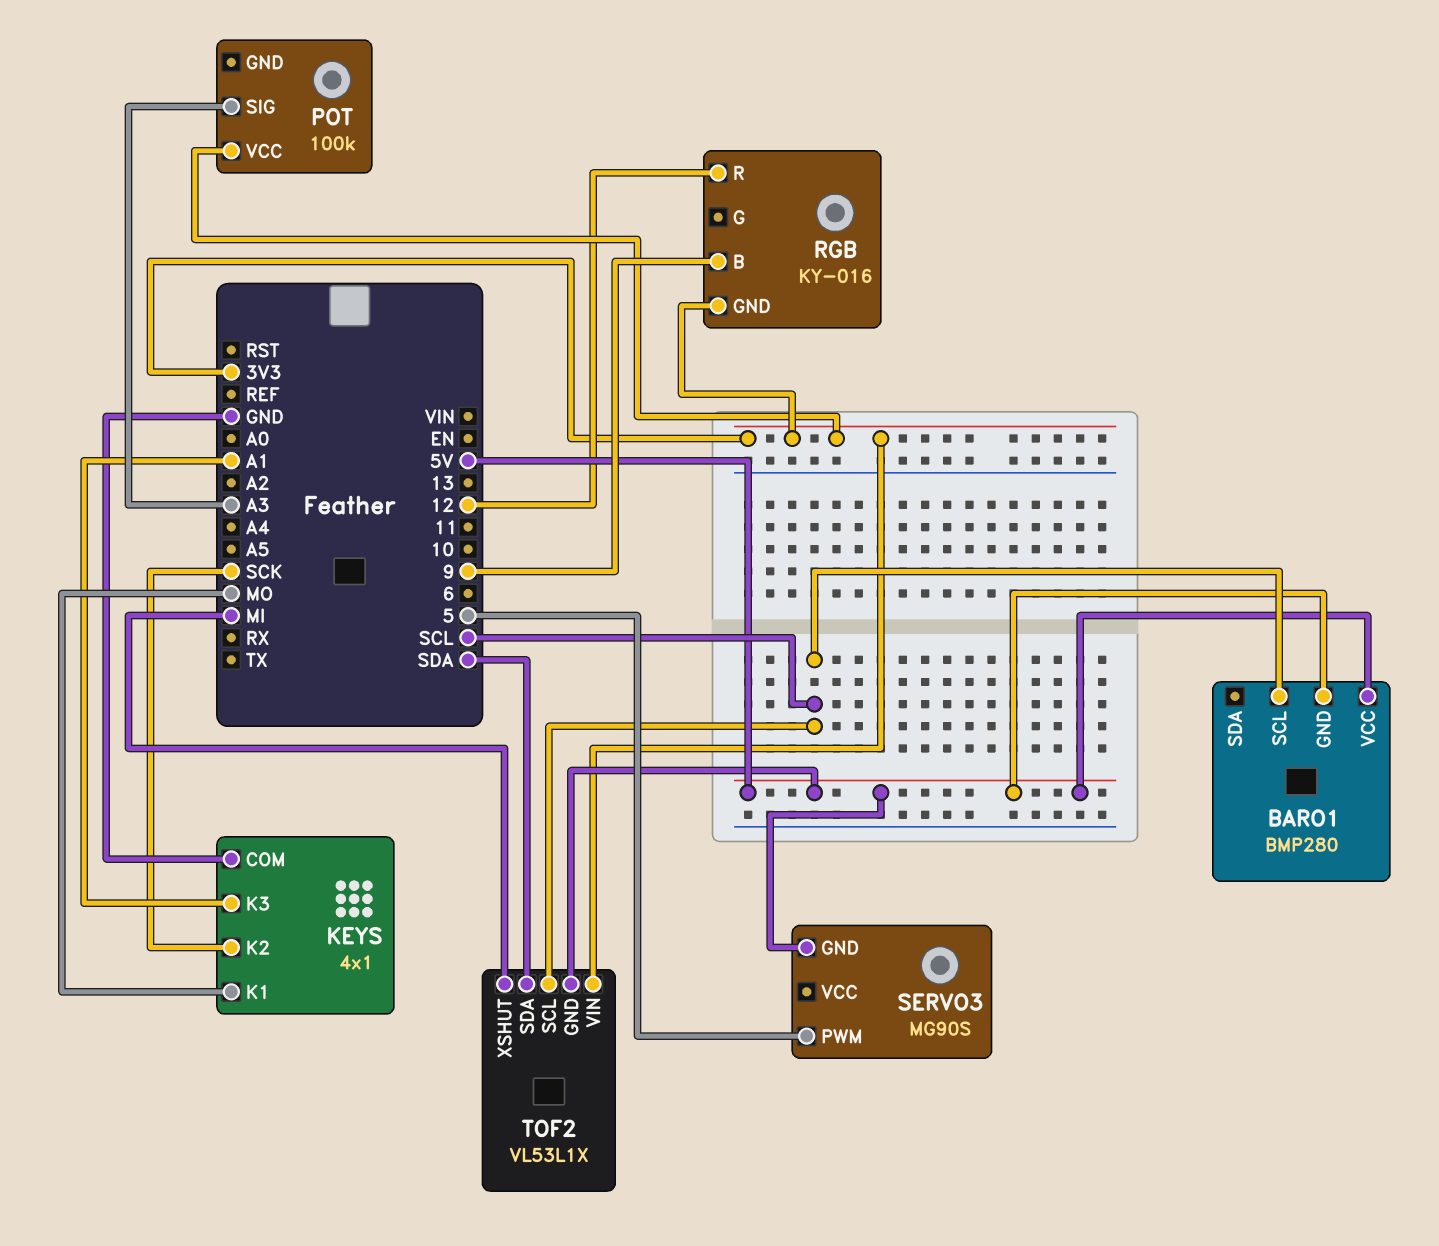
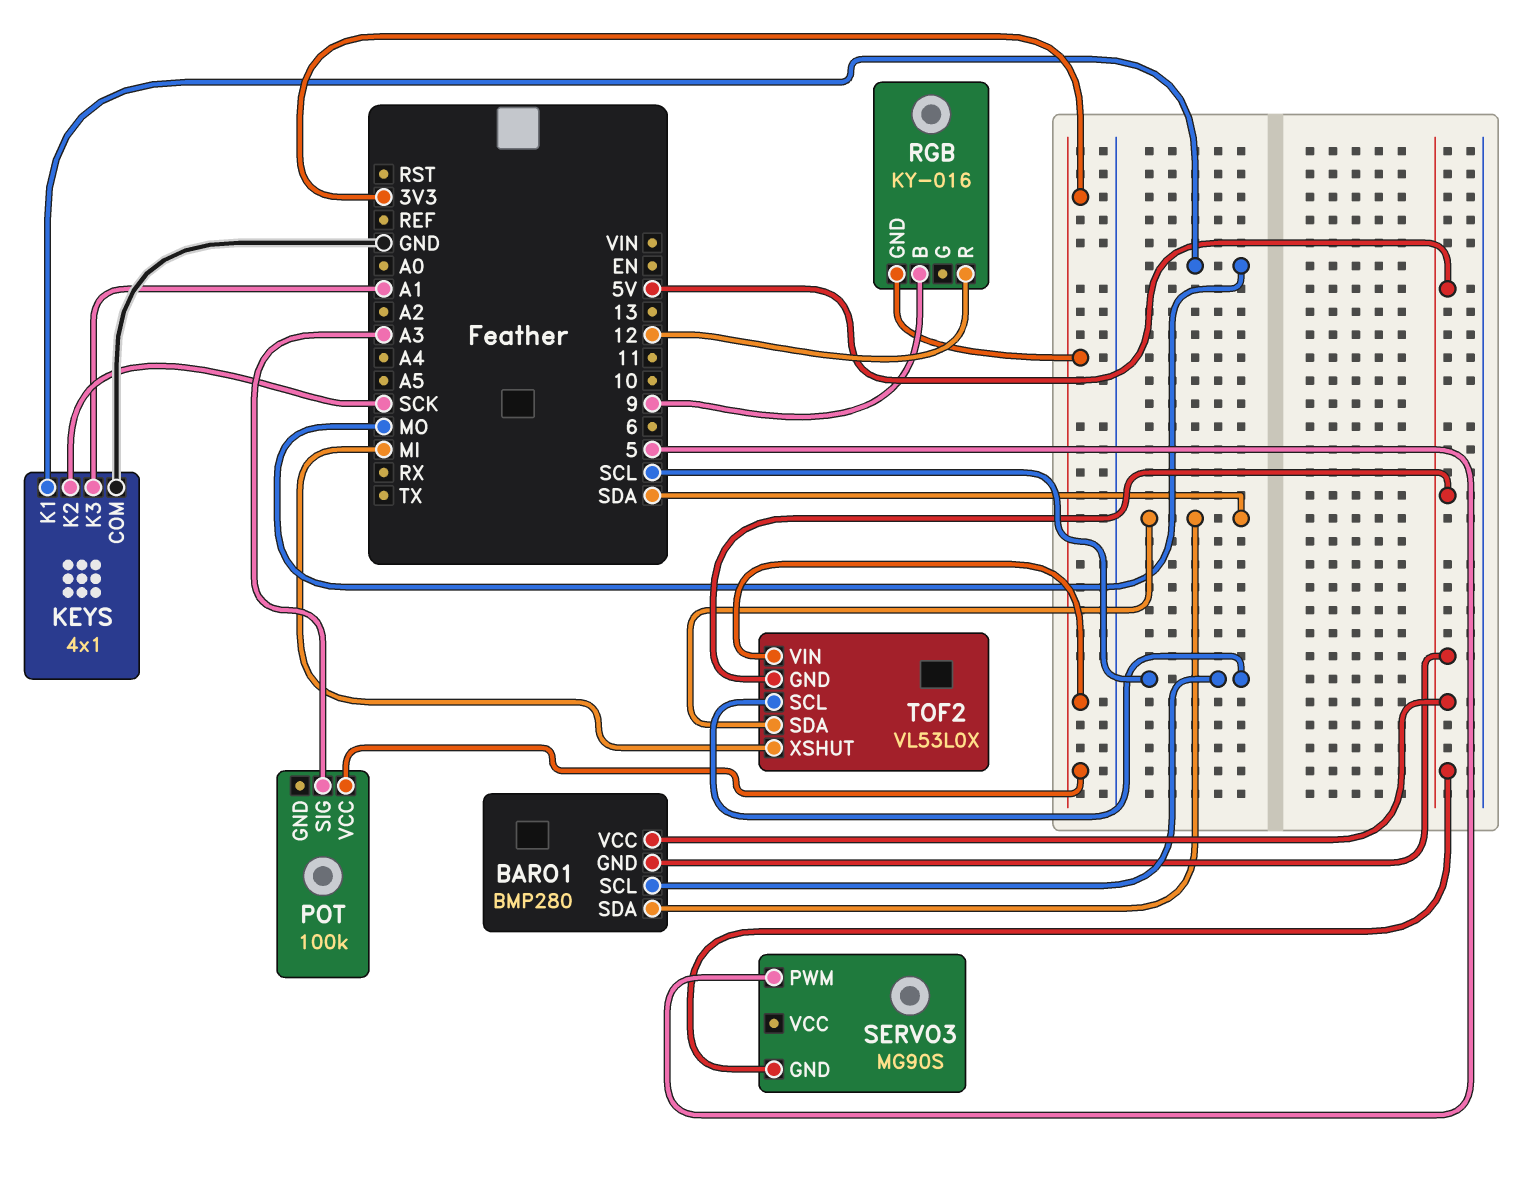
BARO1 pin SDA: none -> SDA
TOF2: VL53L1X -> VL53L0X

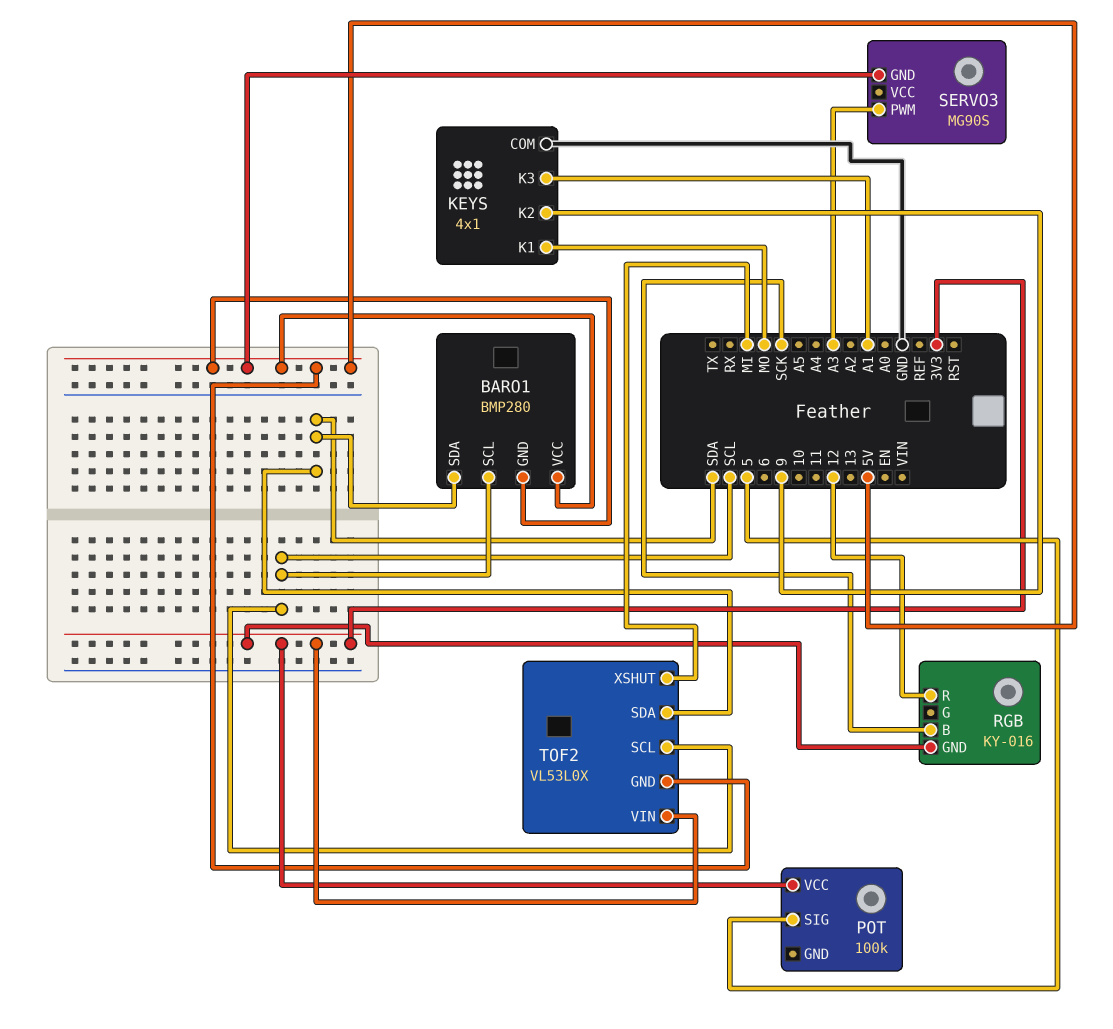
KEYS pin K2: SCK -> 9
POT pin SIG: A3 -> 5
RGB pin B: 9 -> SCK
SERVO3 pin PWM: 5 -> A3

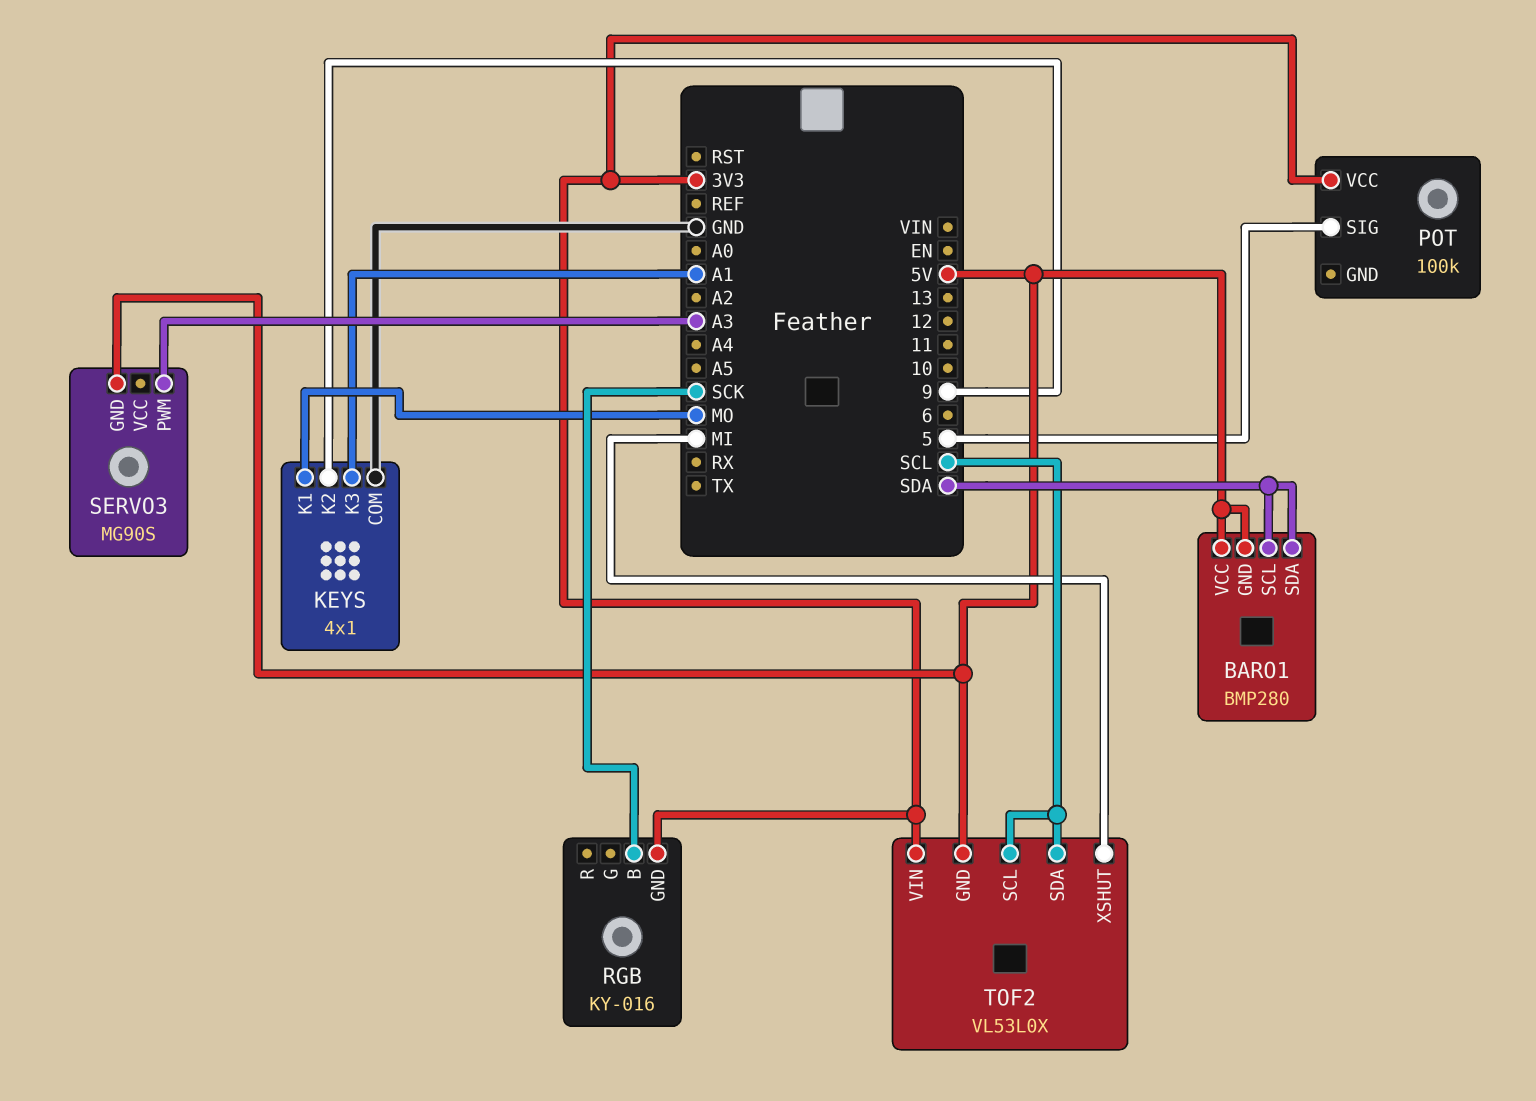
BARO1 pin SCL: SCL -> SDA
RGB pin R: 12 -> none
TOF2 pin SDA: SDA -> SCL

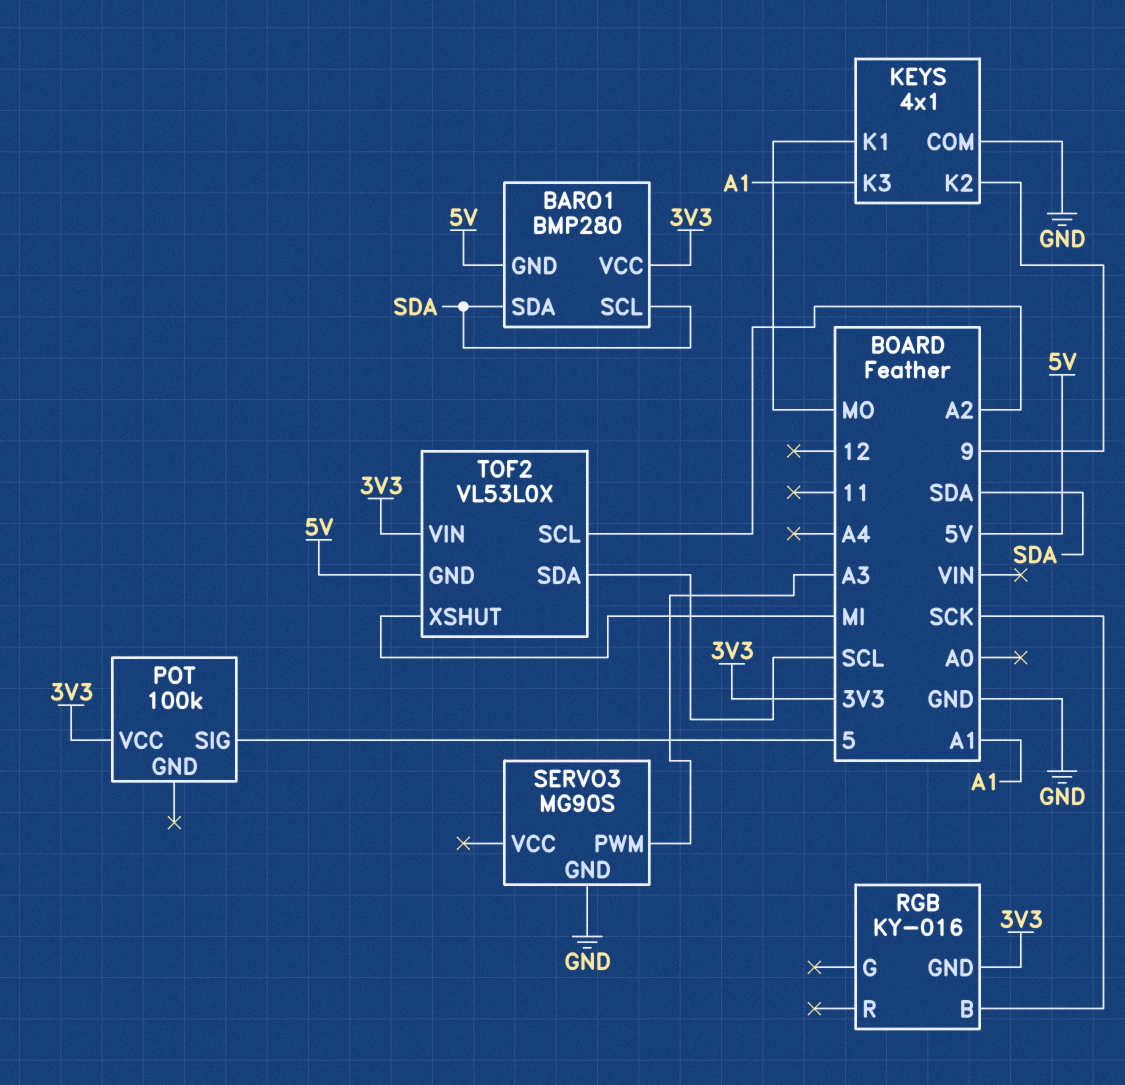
BARO1 pin VCC: 5V -> 3V3
SERVO3 pin GND: 5V -> GND
TOF2 pin SCL: SCL -> A2

